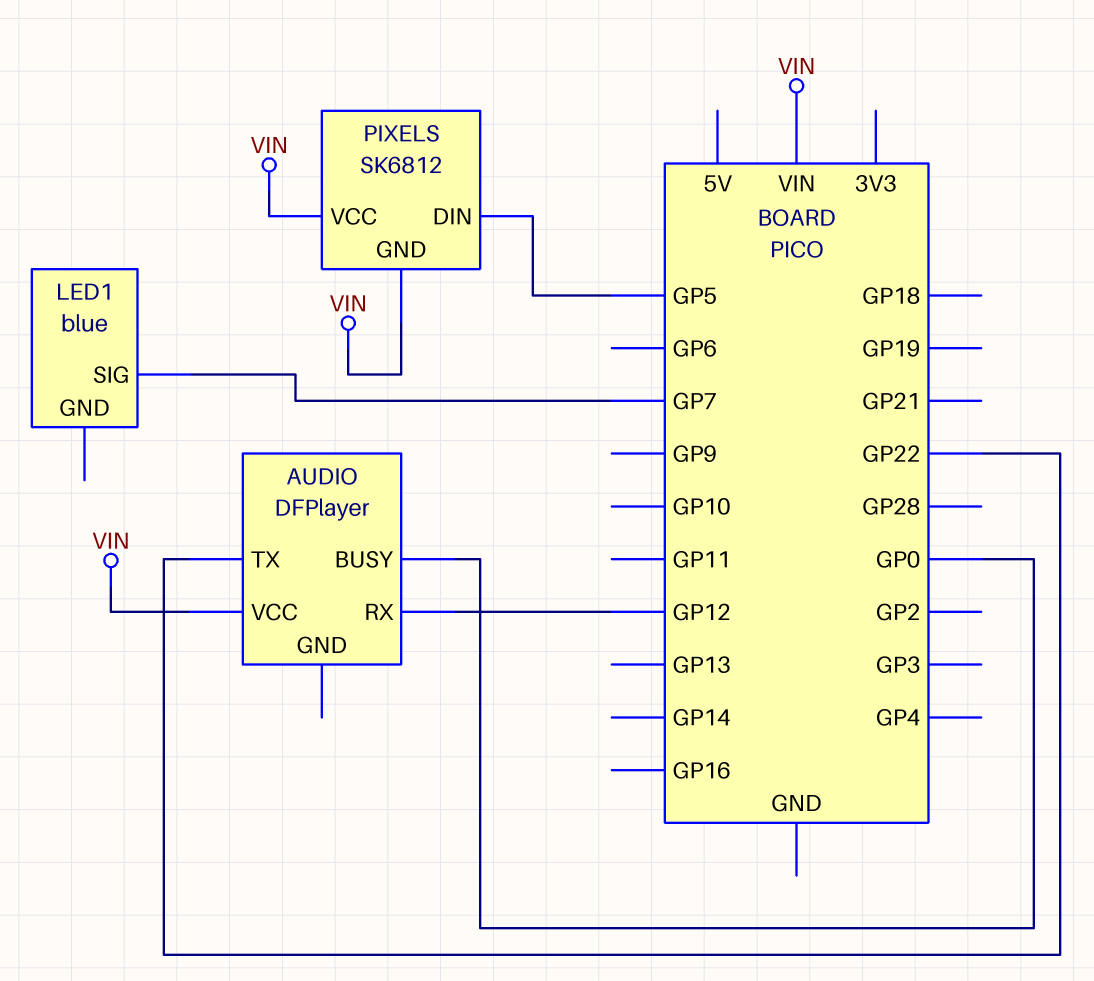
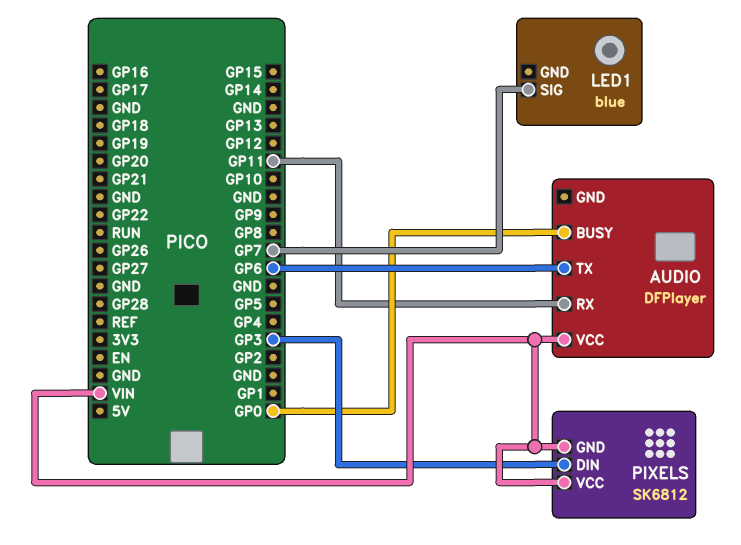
AUDIO pin RX: GP12 -> GP11
AUDIO pin TX: GP22 -> GP6
PIXELS pin DIN: GP5 -> GP3

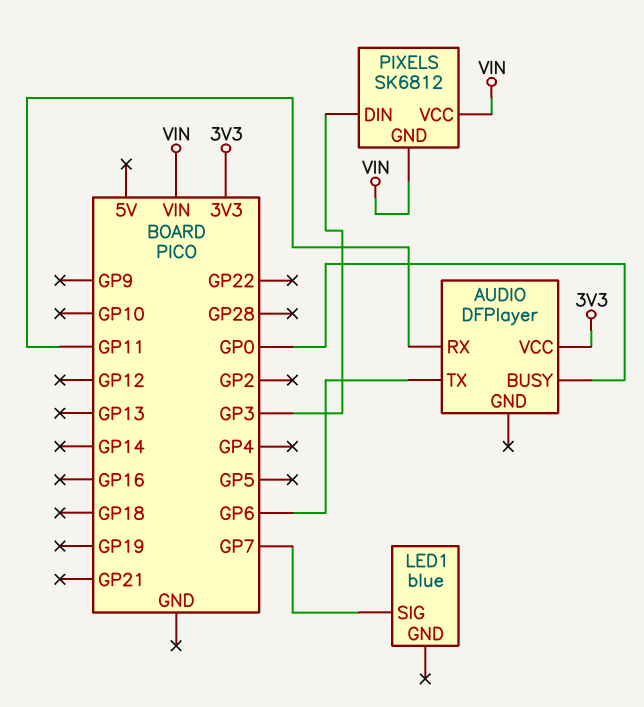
AUDIO pin VCC: VIN -> 3V3

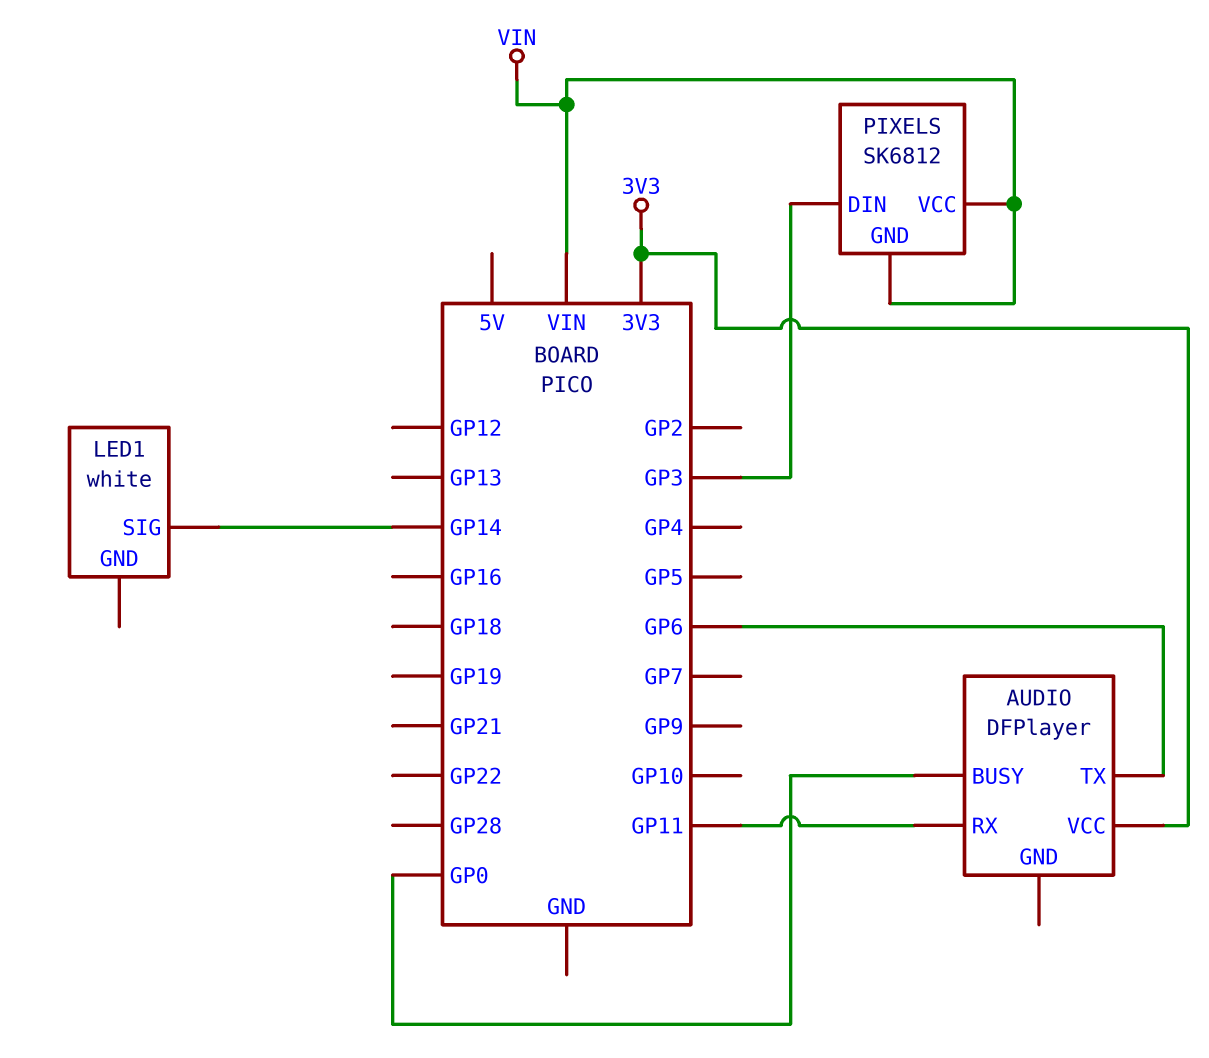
LED1: blue -> white
LED1 pin SIG: GP7 -> GP14

